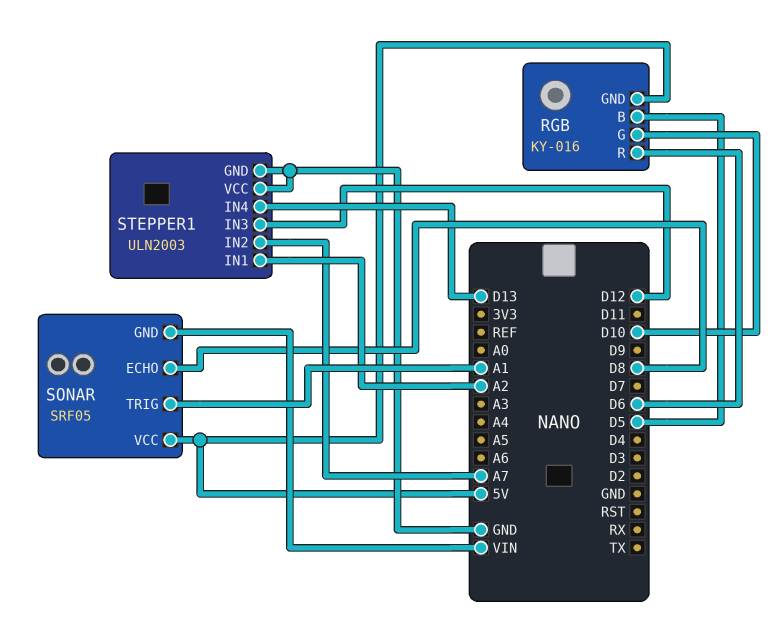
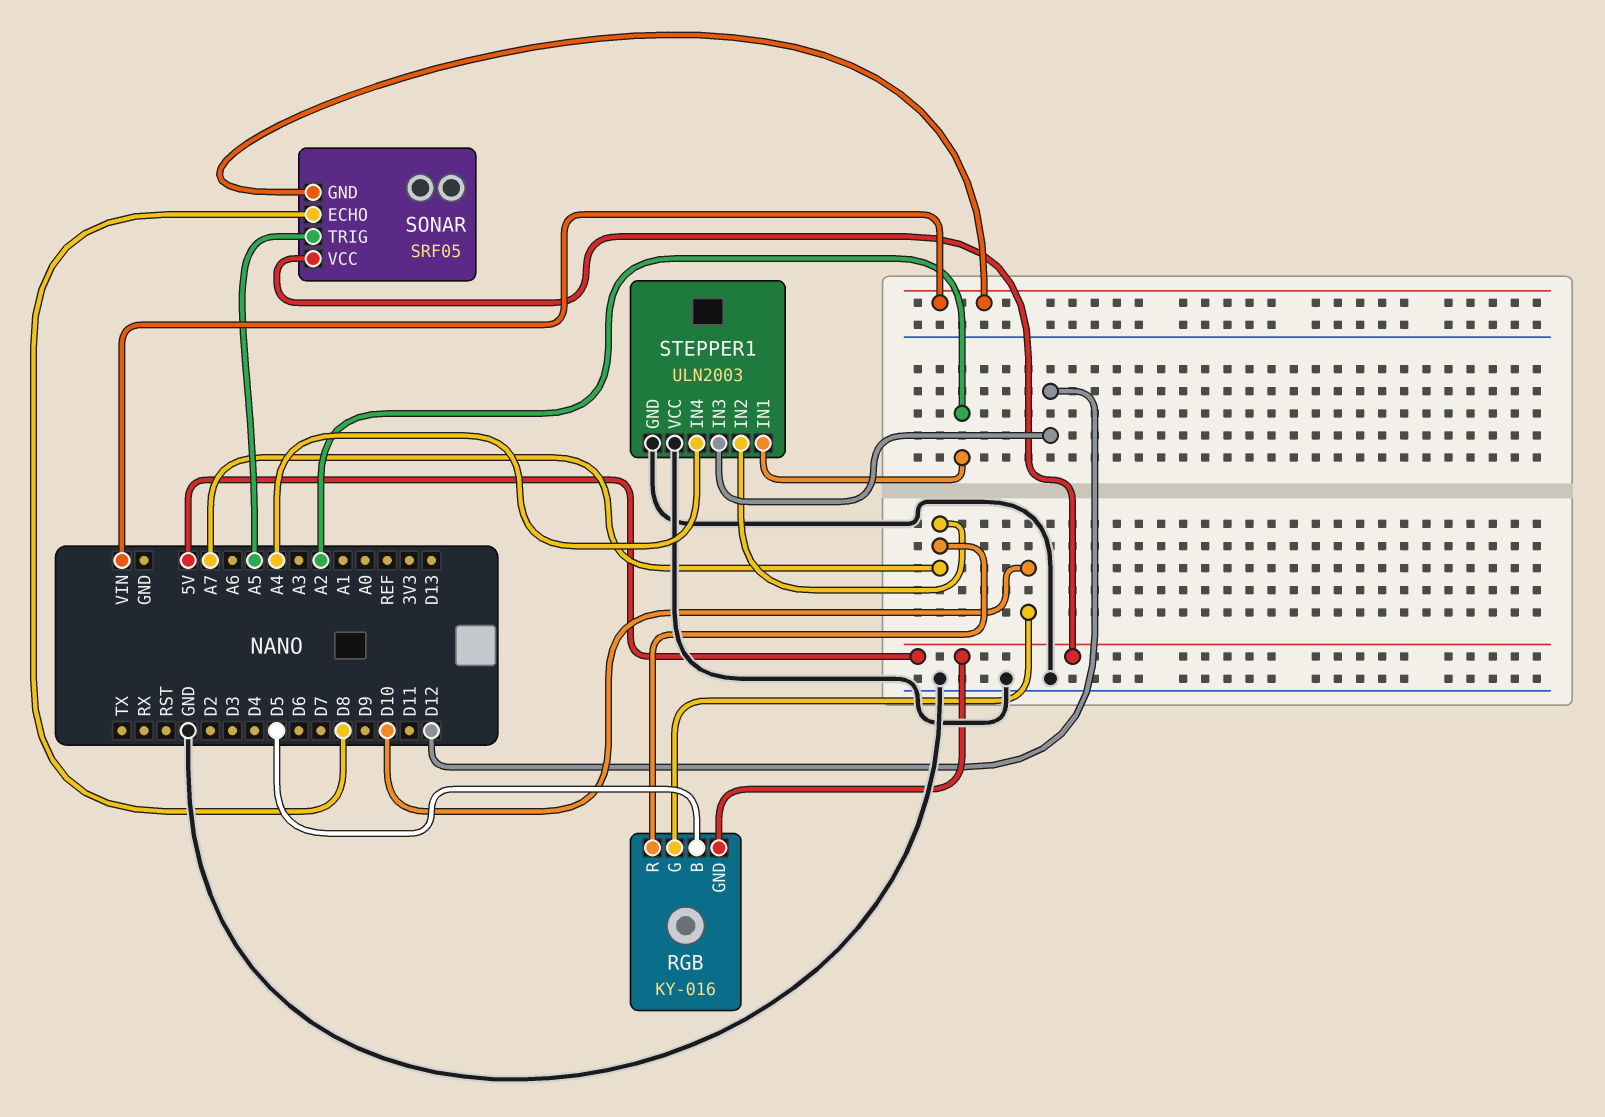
RGB pin R: D6 -> A7
SONAR pin TRIG: A1 -> A5
STEPPER1 pin IN4: D13 -> A4

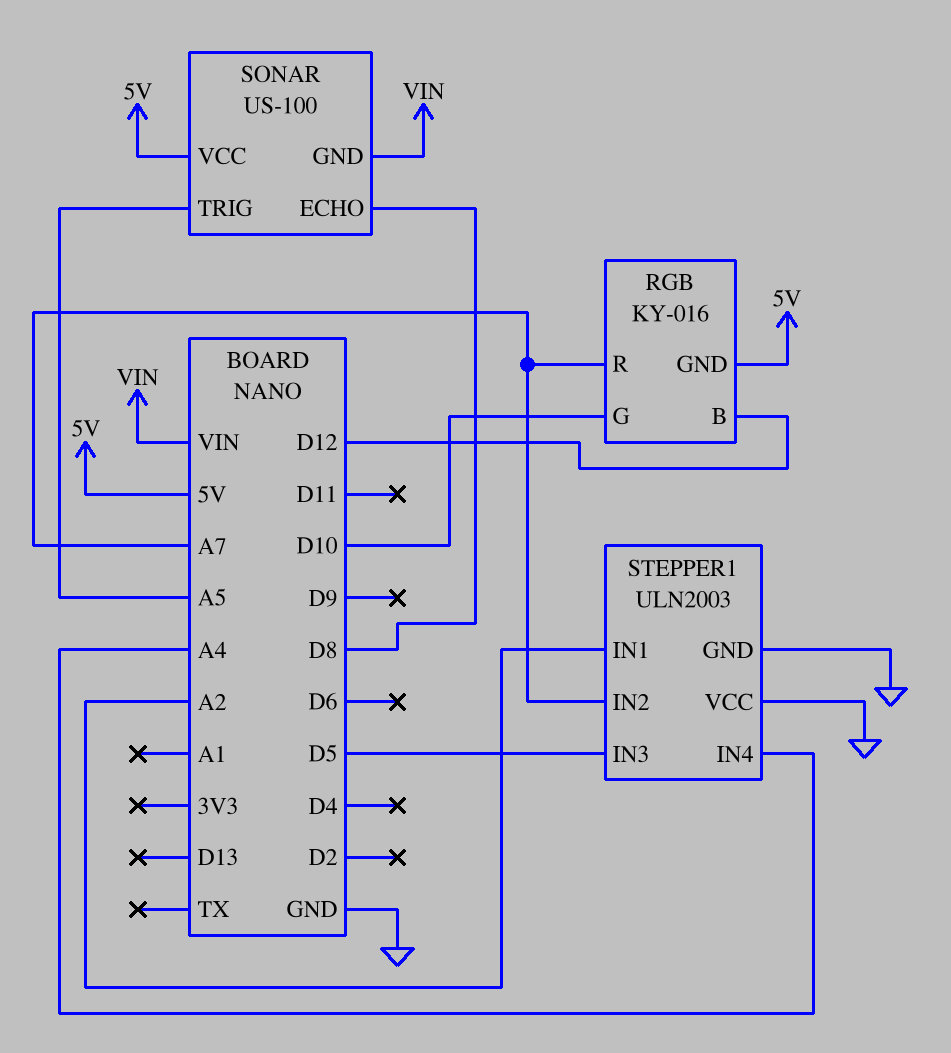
RGB pin B: D5 -> D12
SONAR: SRF05 -> US-100
STEPPER1 pin IN3: D12 -> D5

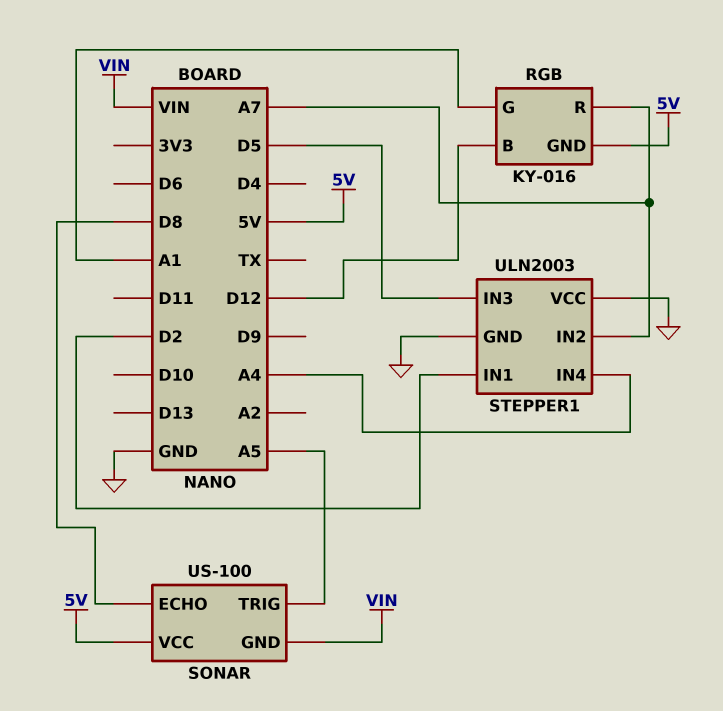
RGB pin G: D10 -> A1
STEPPER1 pin IN1: A2 -> D2

